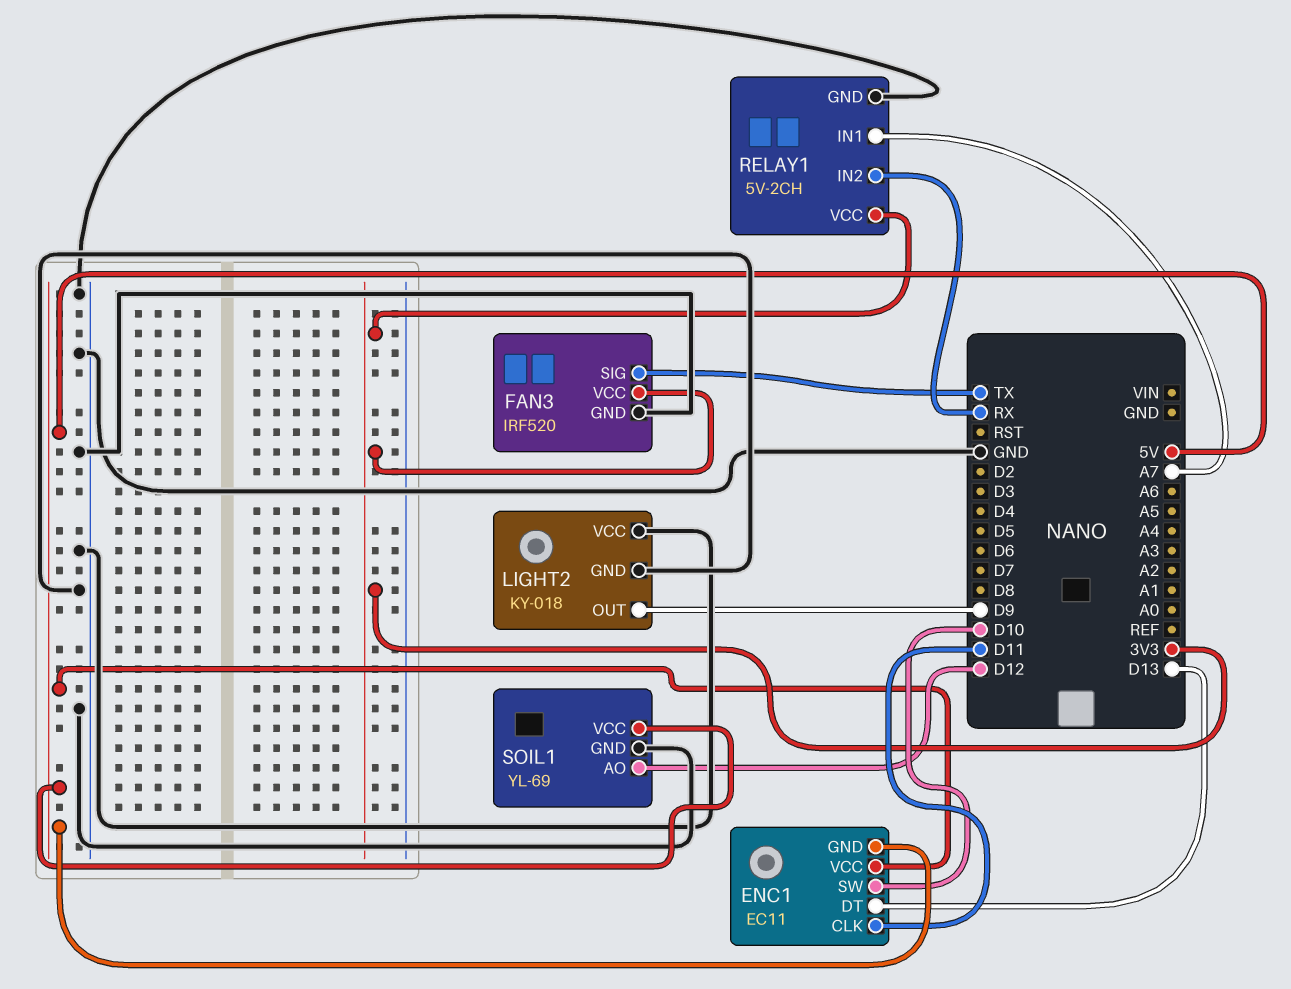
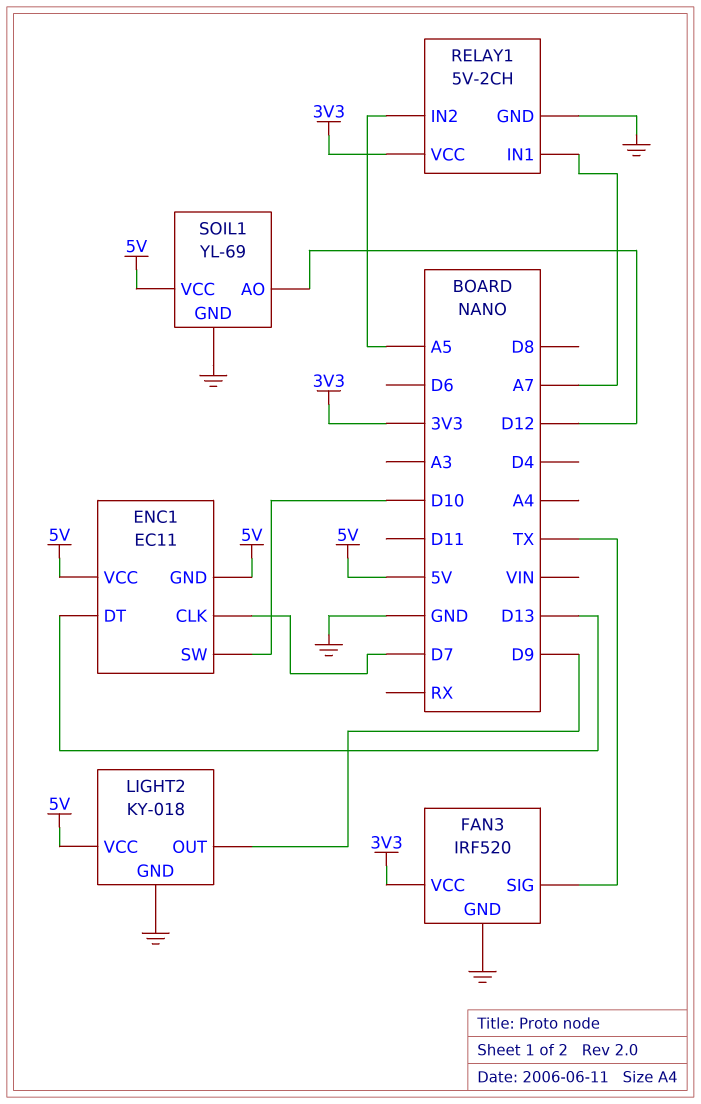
ENC1 pin CLK: D11 -> D7
LIGHT2 pin VCC: GND -> 5V
RELAY1 pin IN2: RX -> A5

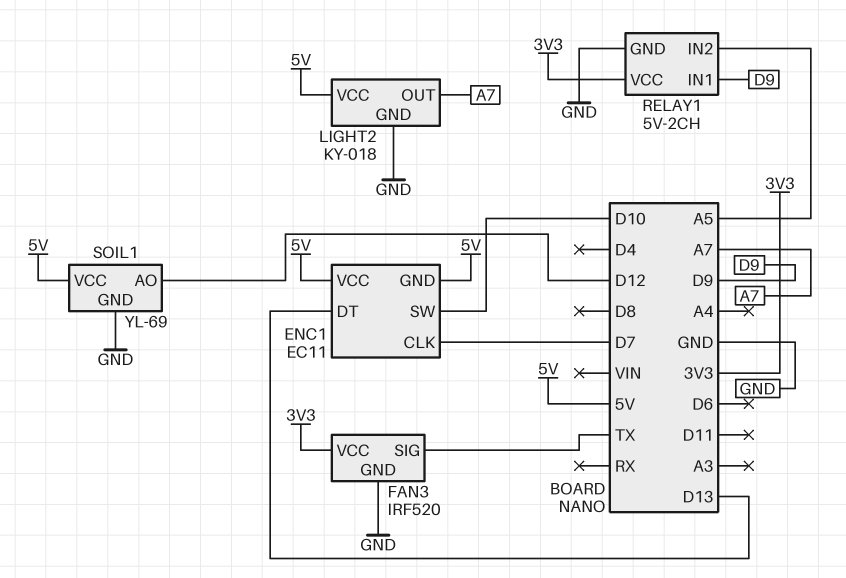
LIGHT2 pin OUT: D9 -> A7
RELAY1 pin IN1: A7 -> D9

